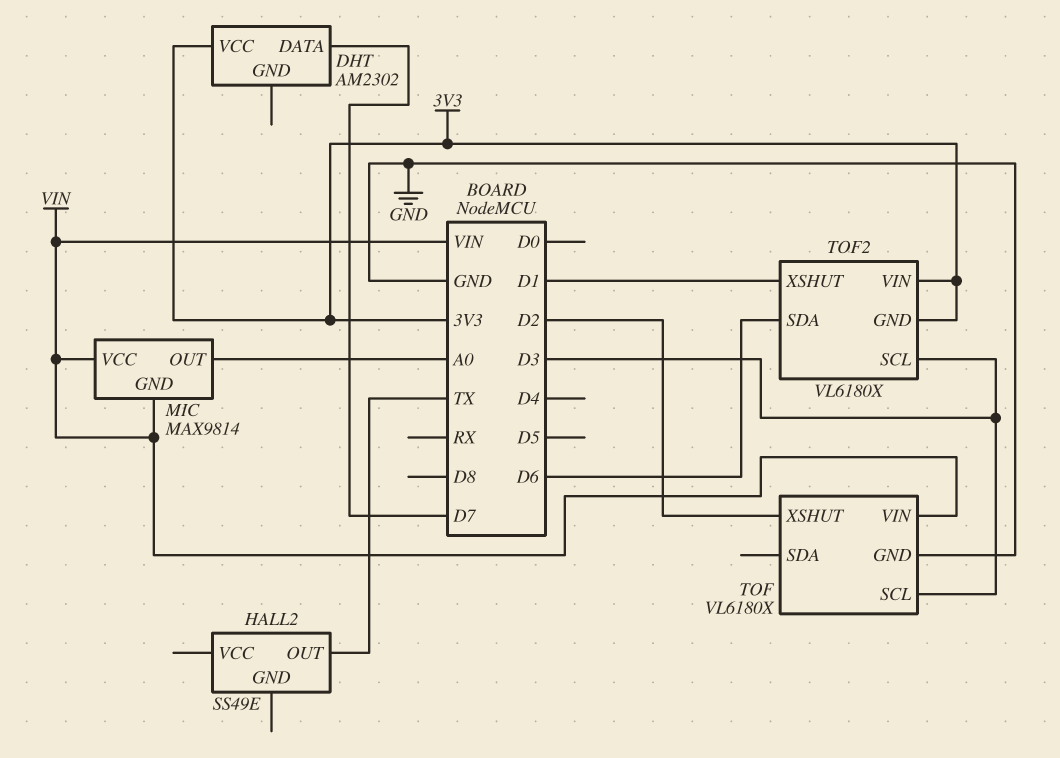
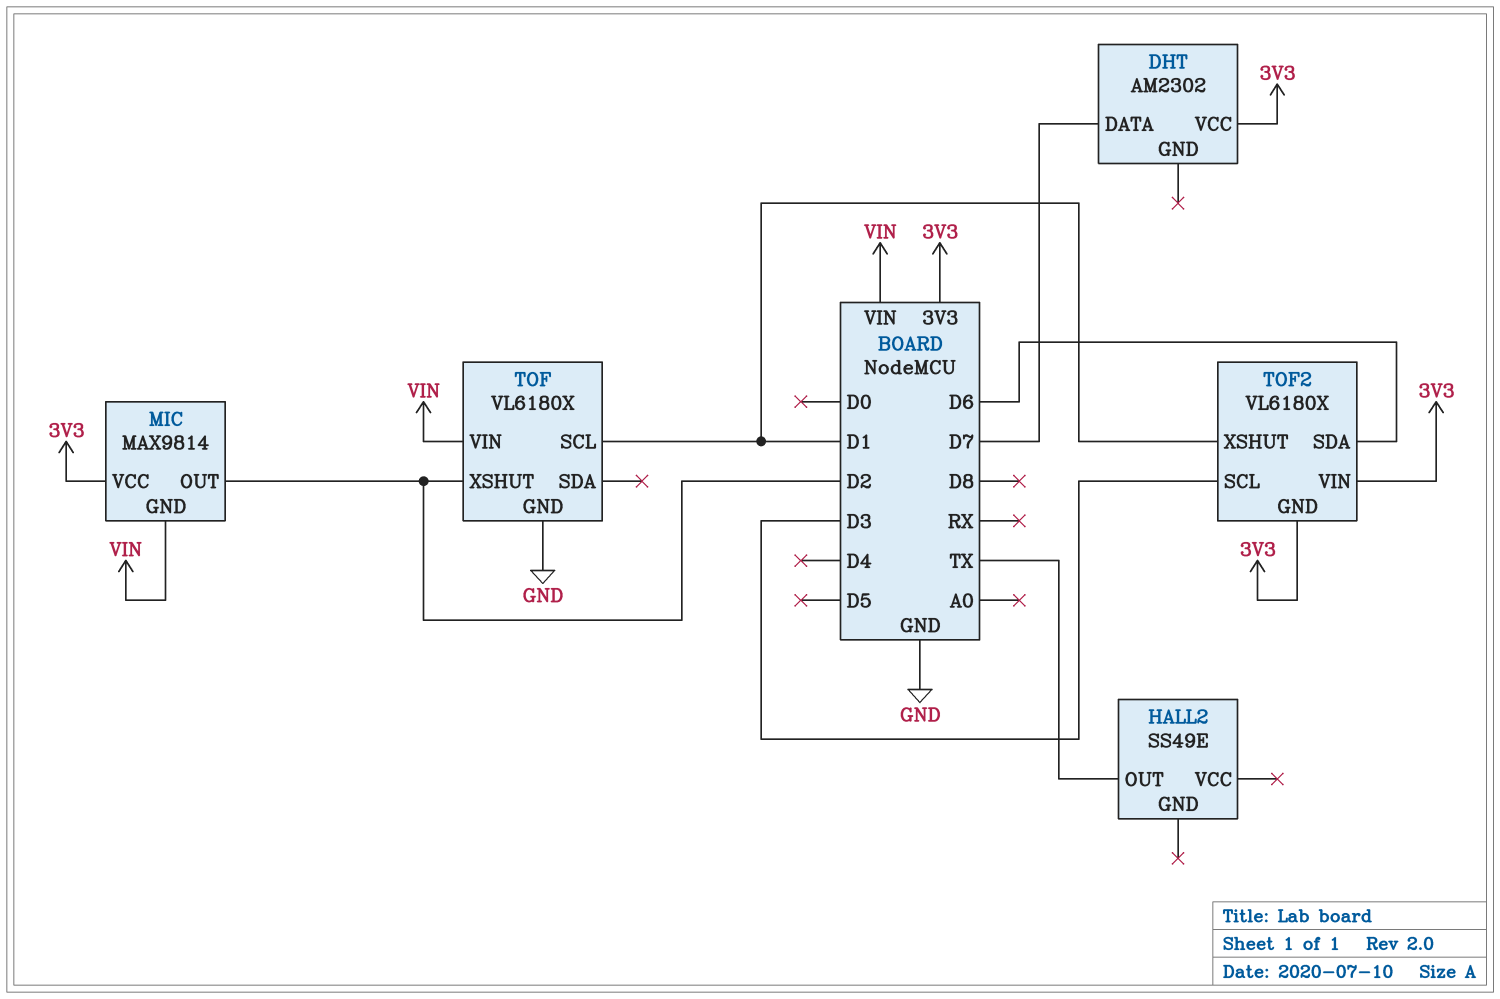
MIC pin OUT: A0 -> D2
MIC pin VCC: VIN -> 3V3
TOF pin SCL: D3 -> D1

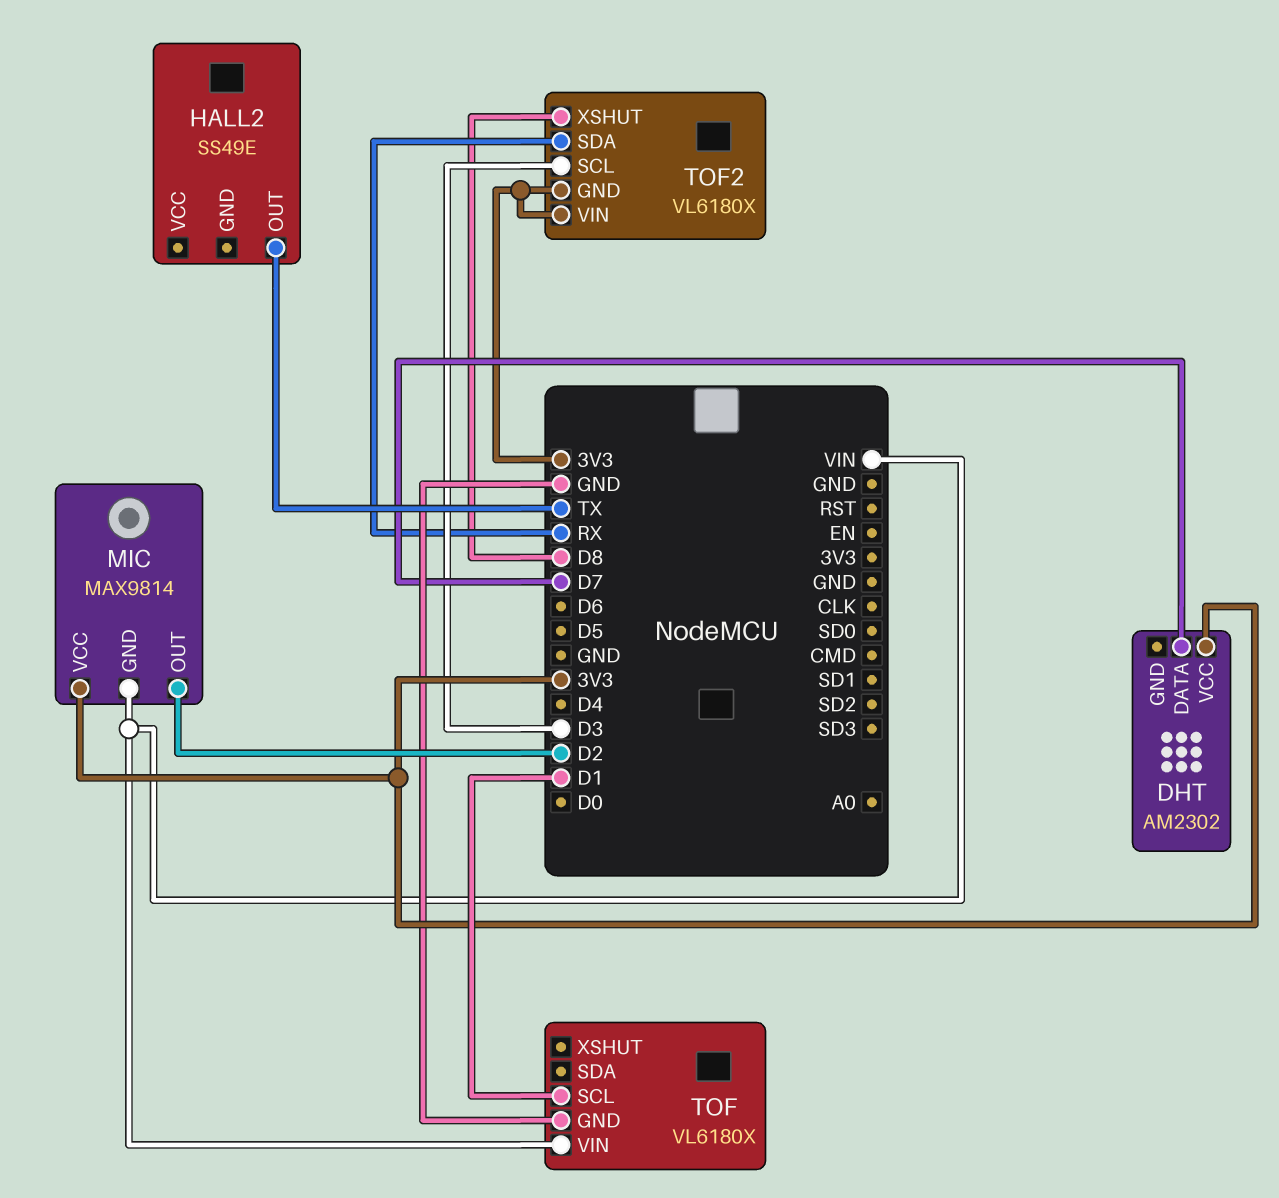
TOF pin XSHUT: D2 -> none
TOF2 pin SDA: D6 -> RX
TOF2 pin XSHUT: D1 -> D8

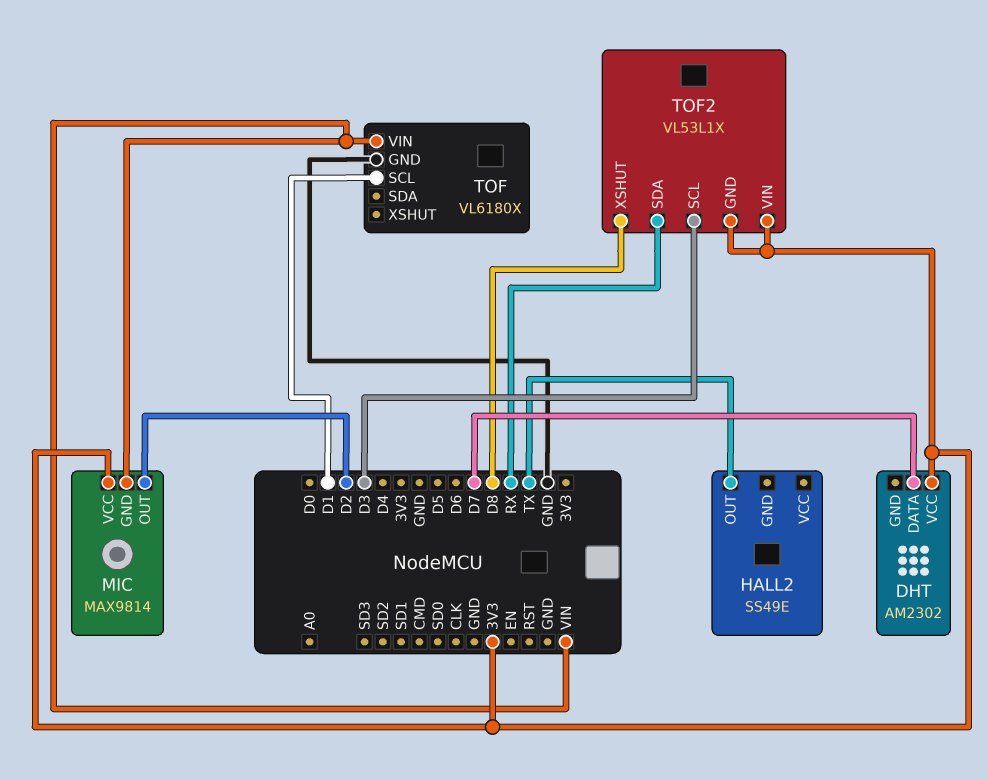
TOF2: VL6180X -> VL53L1X

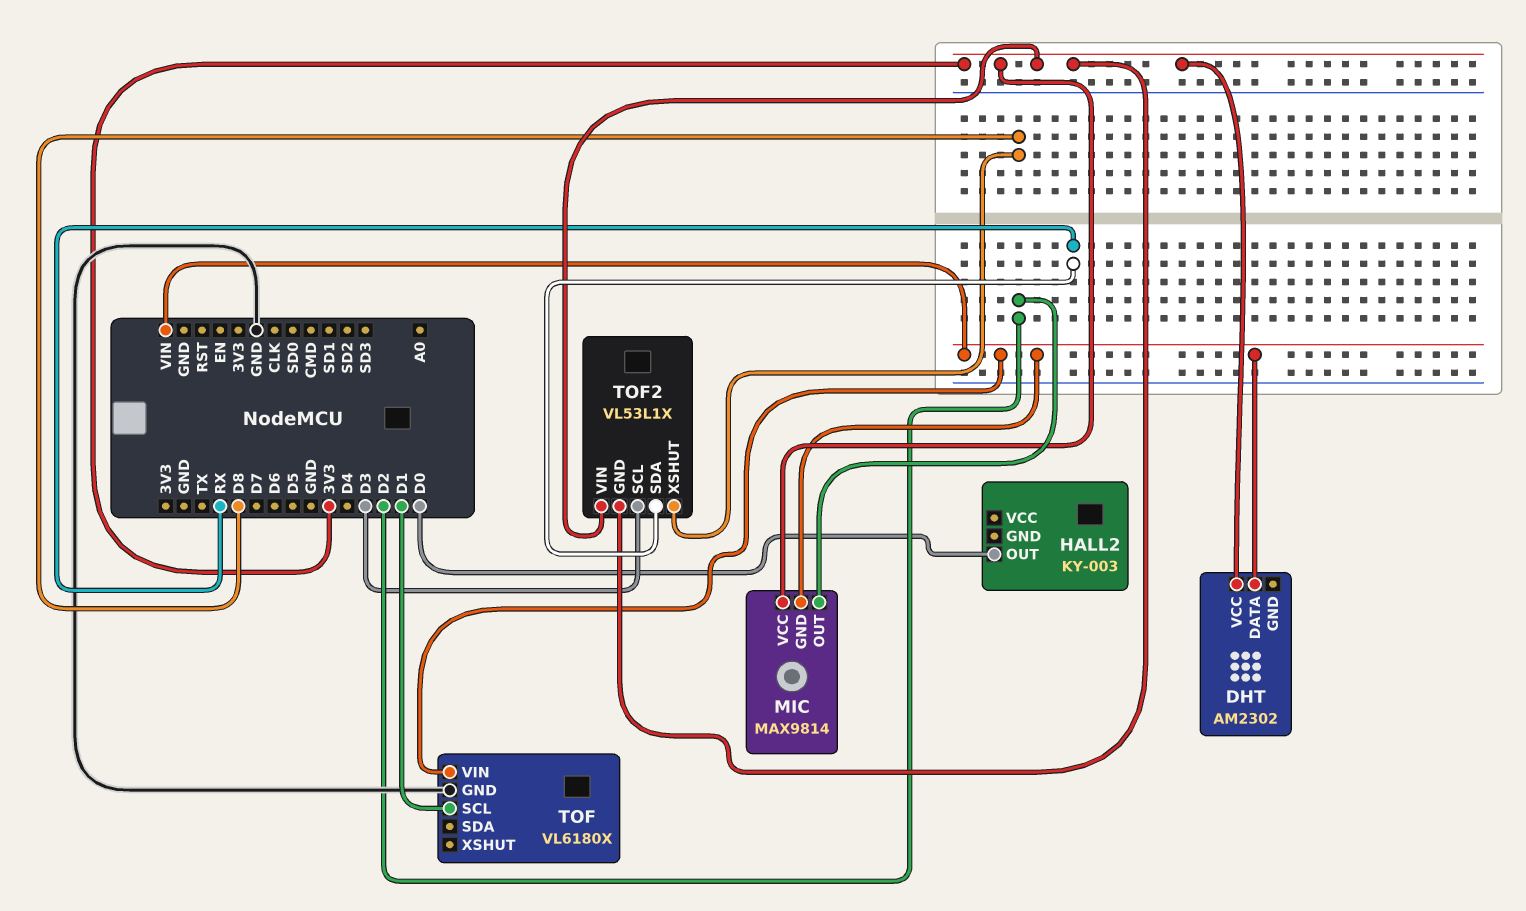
DHT pin DATA: D7 -> VIN
HALL2: SS49E -> KY-003
HALL2 pin OUT: TX -> D0

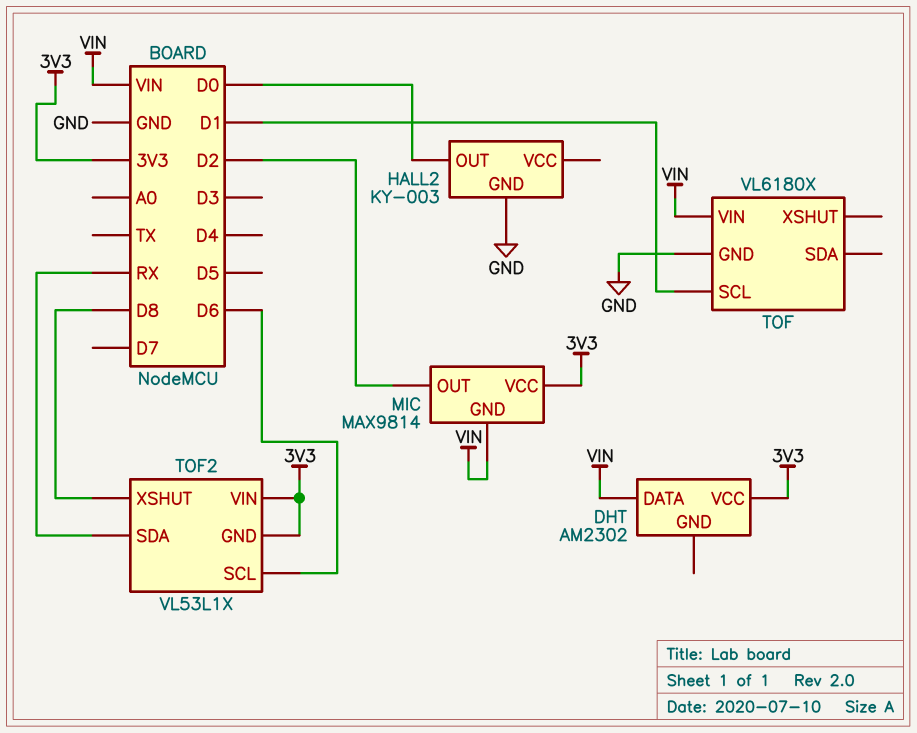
HALL2 pin GND: none -> GND
TOF2 pin SCL: D3 -> D6

